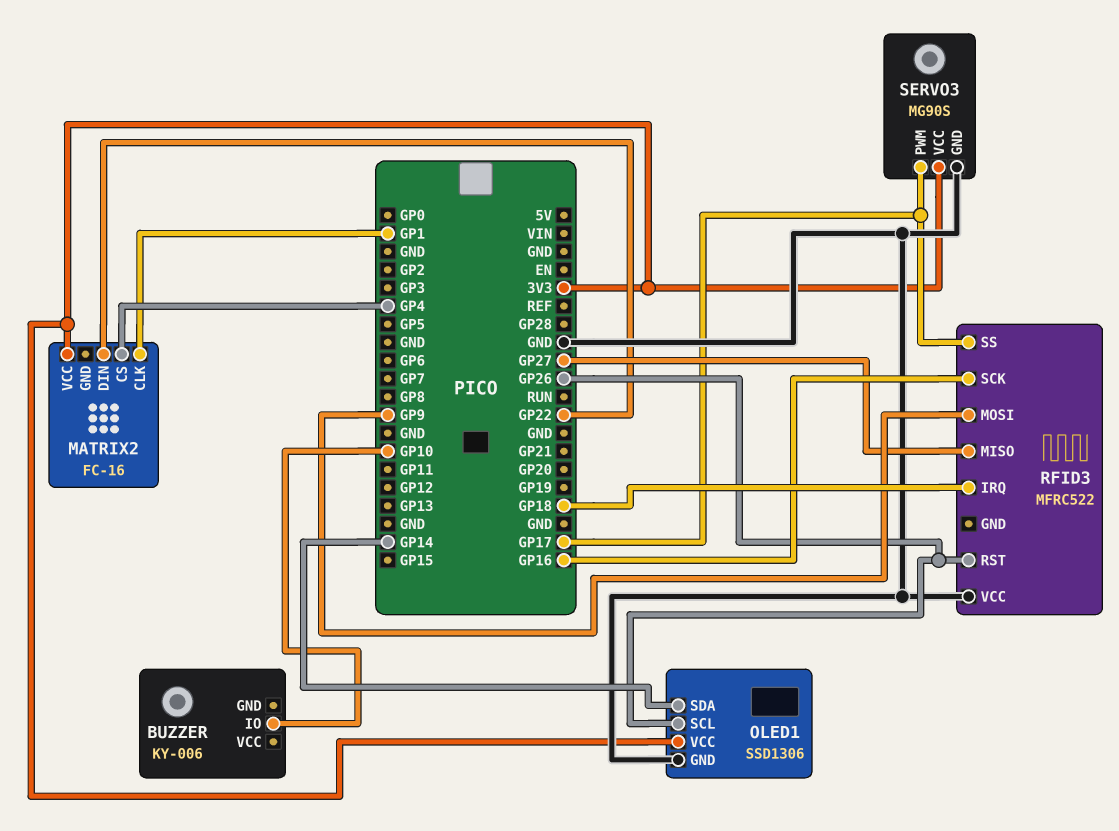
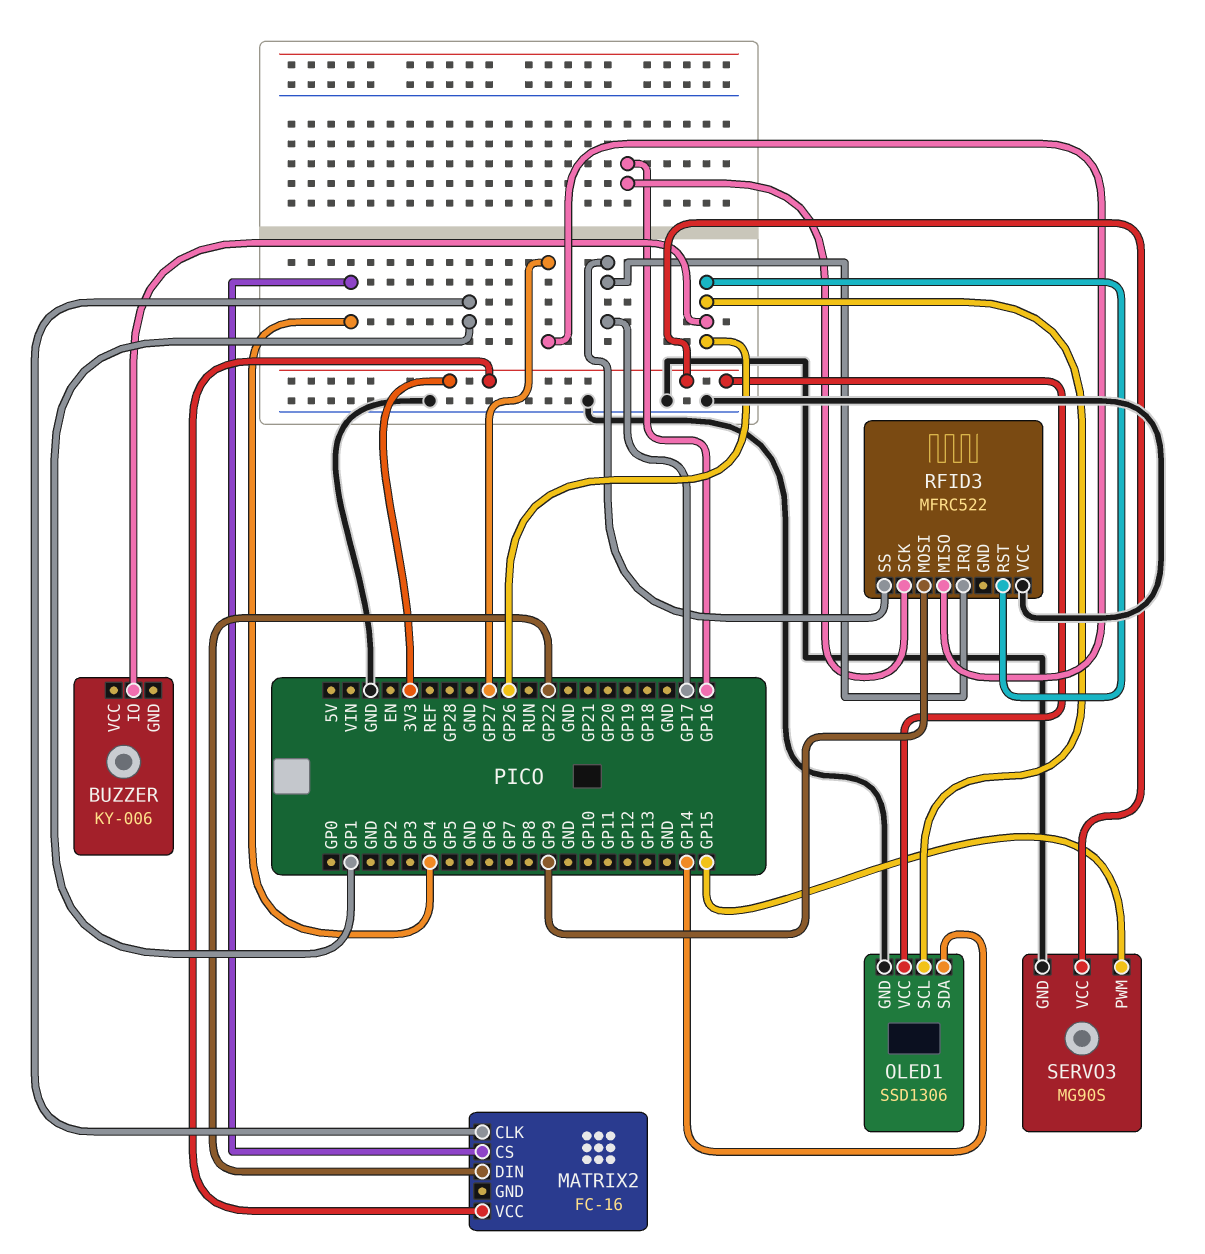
BUZZER pin IO: GP10 -> GP26
RFID3 pin IRQ: GP18 -> GP17
SERVO3 pin PWM: GP17 -> GP15

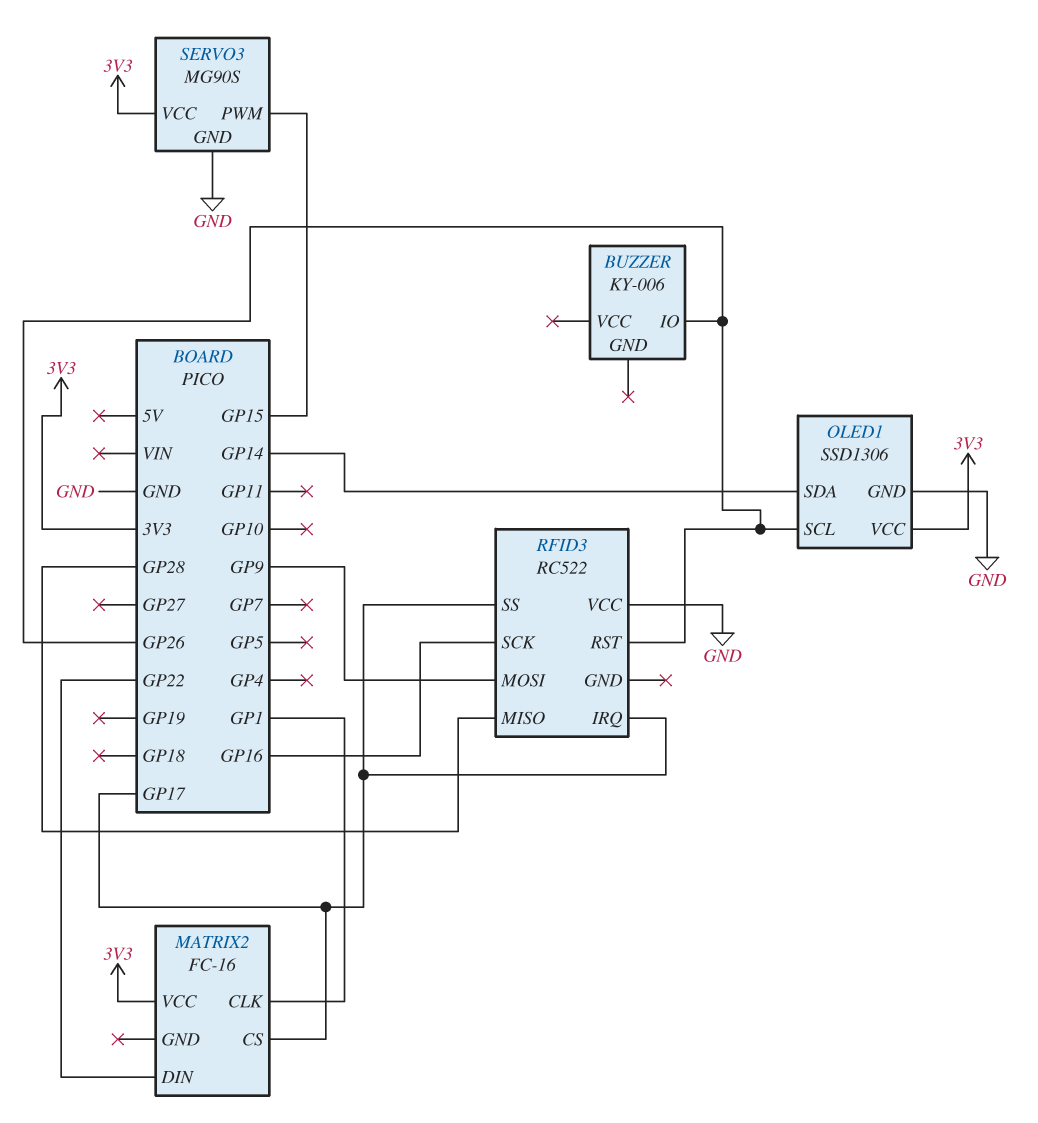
MATRIX2 pin CS: GP4 -> GP17
RFID3: MFRC522 -> RC522
RFID3 pin MISO: GP27 -> GP28

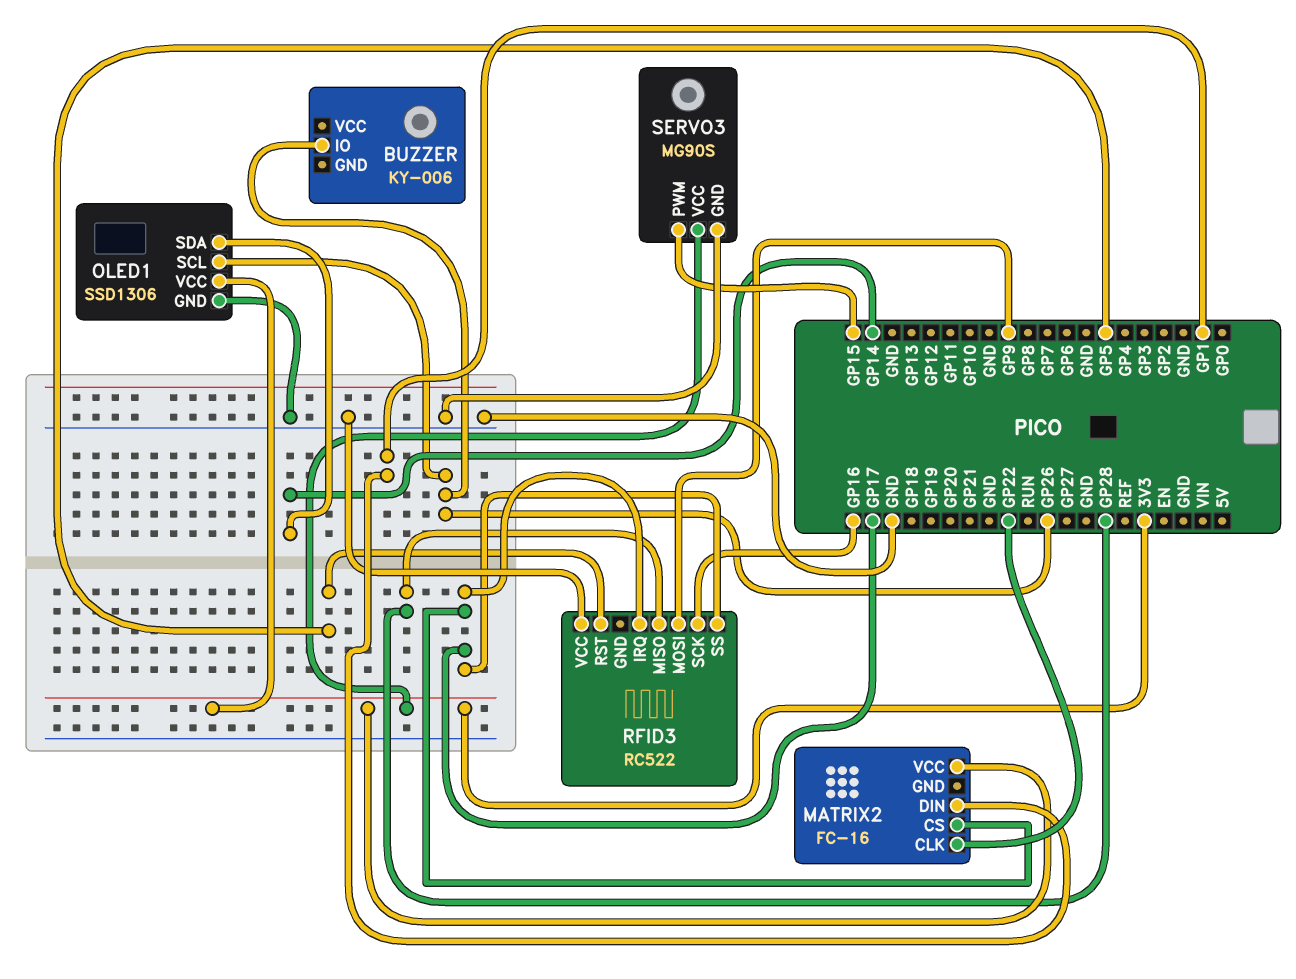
MATRIX2 pin CLK: GP1 -> GP22
MATRIX2 pin DIN: GP22 -> GP1
RFID3 pin RST: GP26 -> GP5

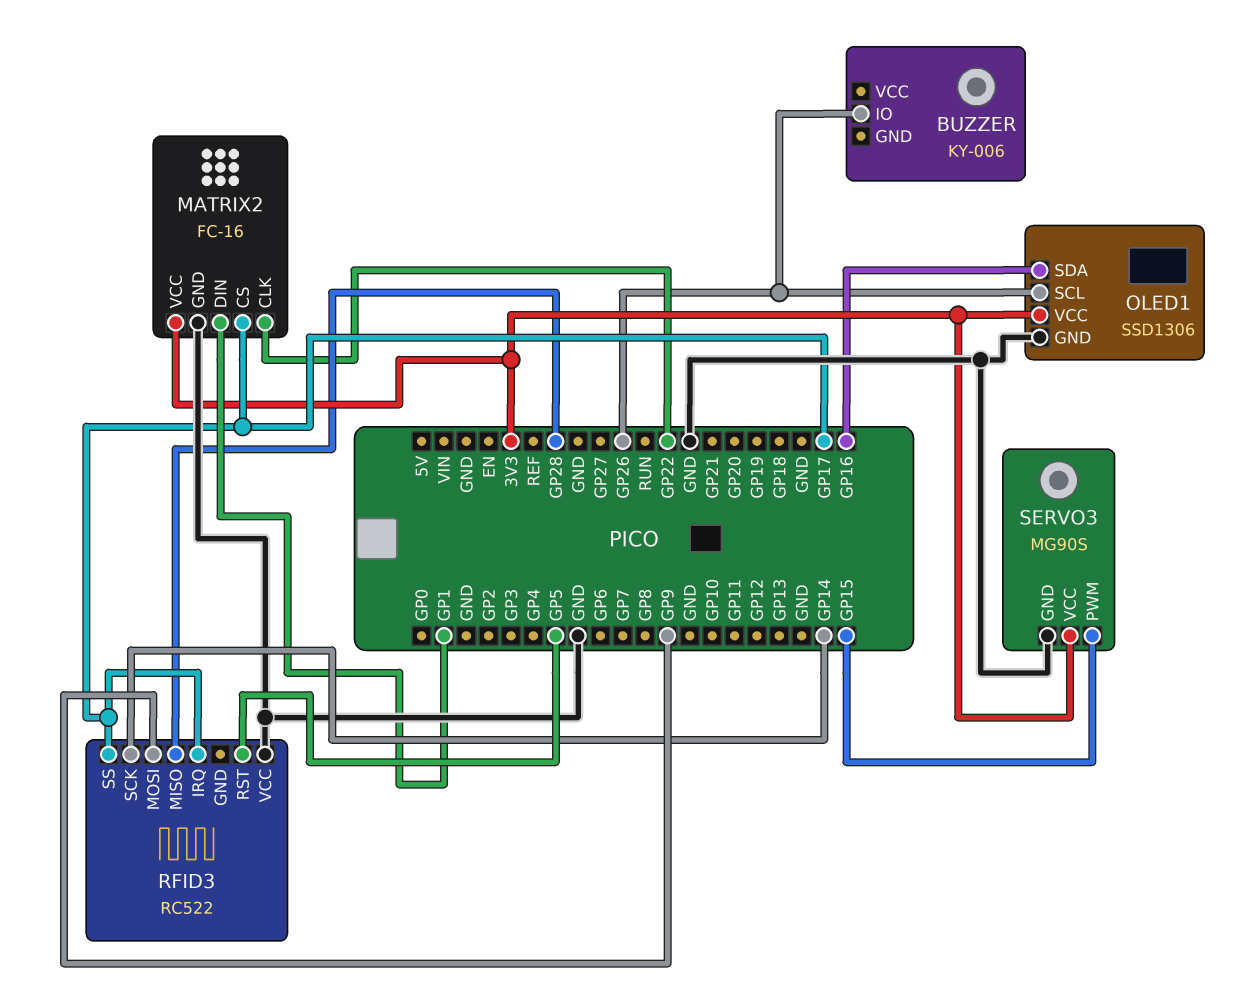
MATRIX2 pin GND: none -> GND
OLED1 pin SDA: GP14 -> GP16
RFID3 pin SCK: GP16 -> GP14

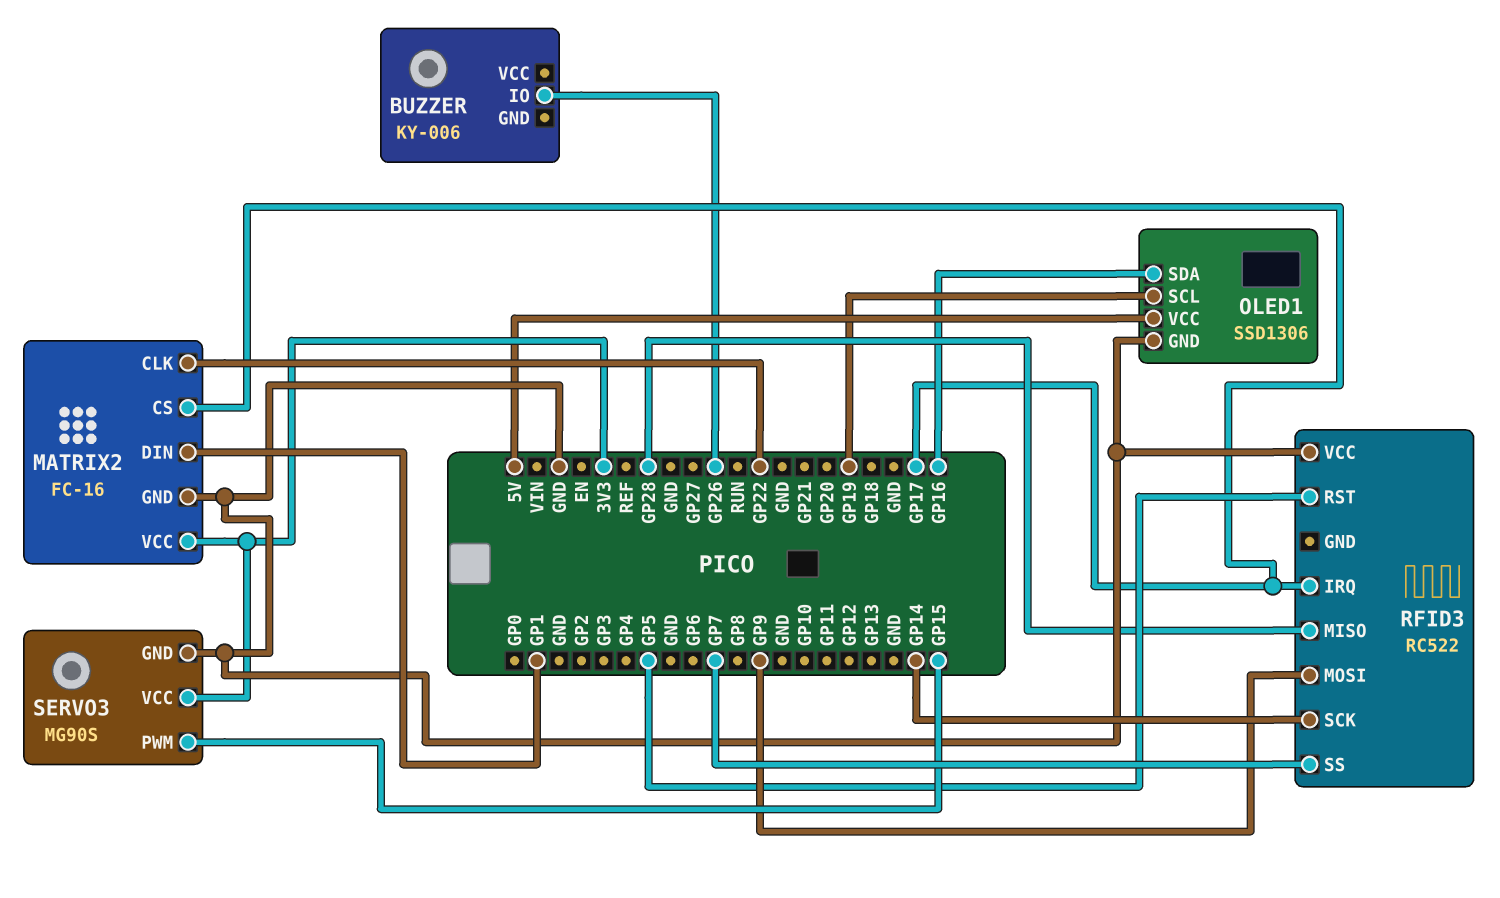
OLED1 pin SCL: GP26 -> GP19
OLED1 pin VCC: 3V3 -> 5V
RFID3 pin SS: GP17 -> GP7

